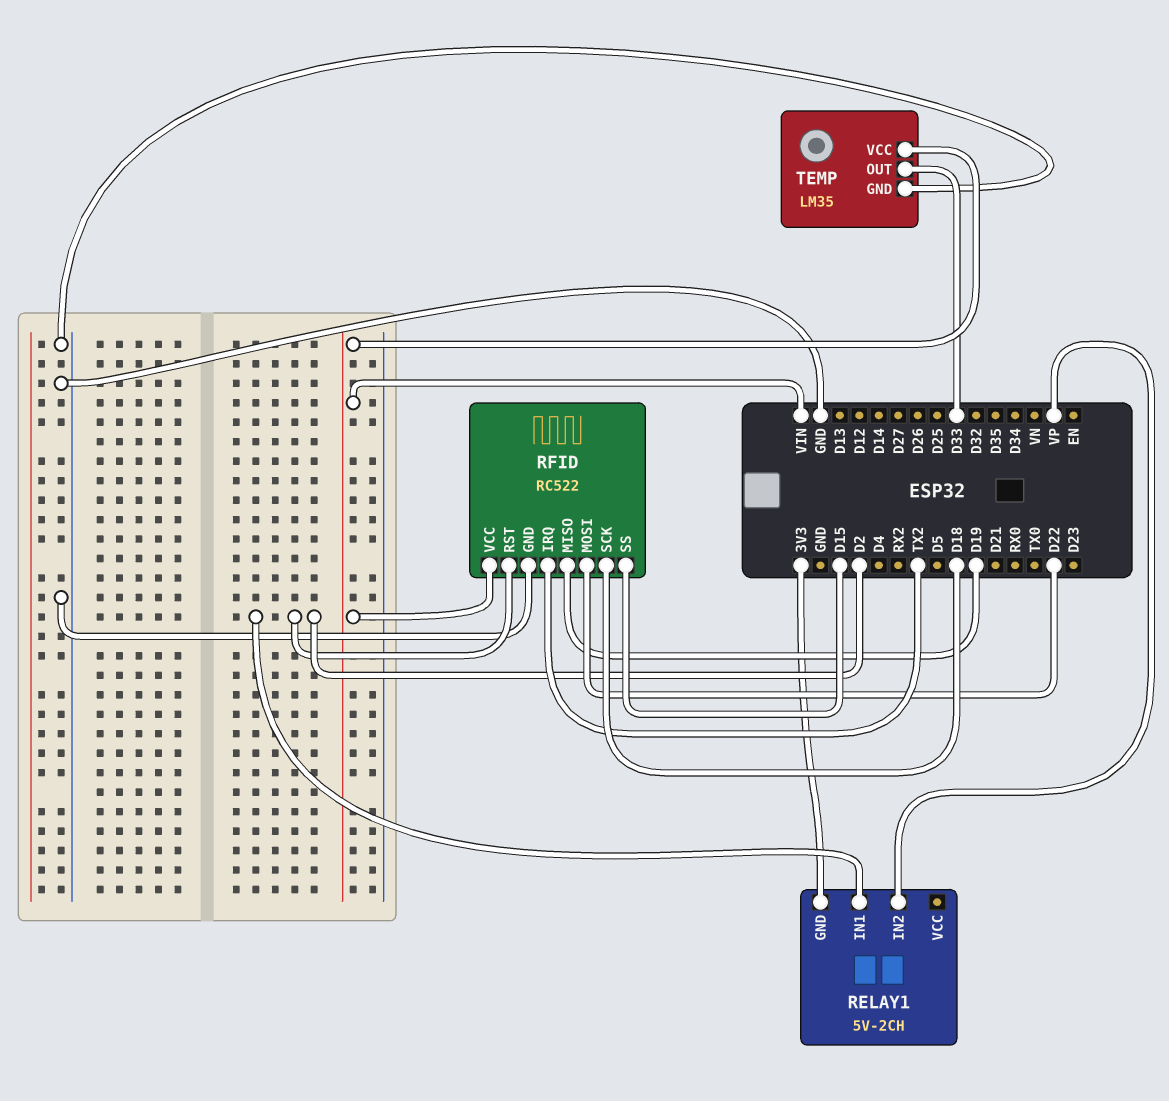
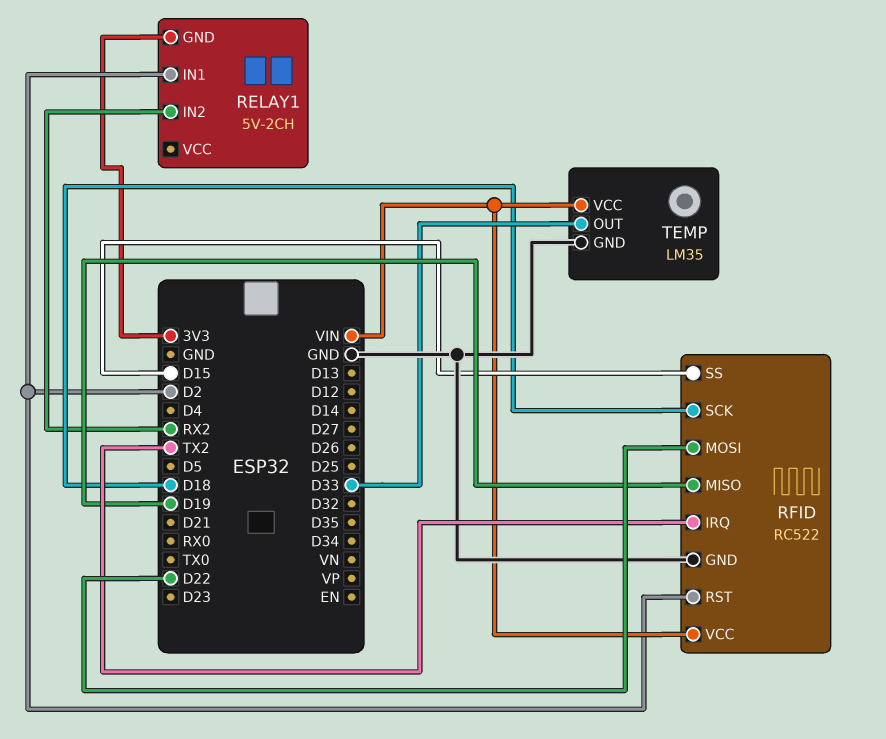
RELAY1 pin IN2: VP -> RX2

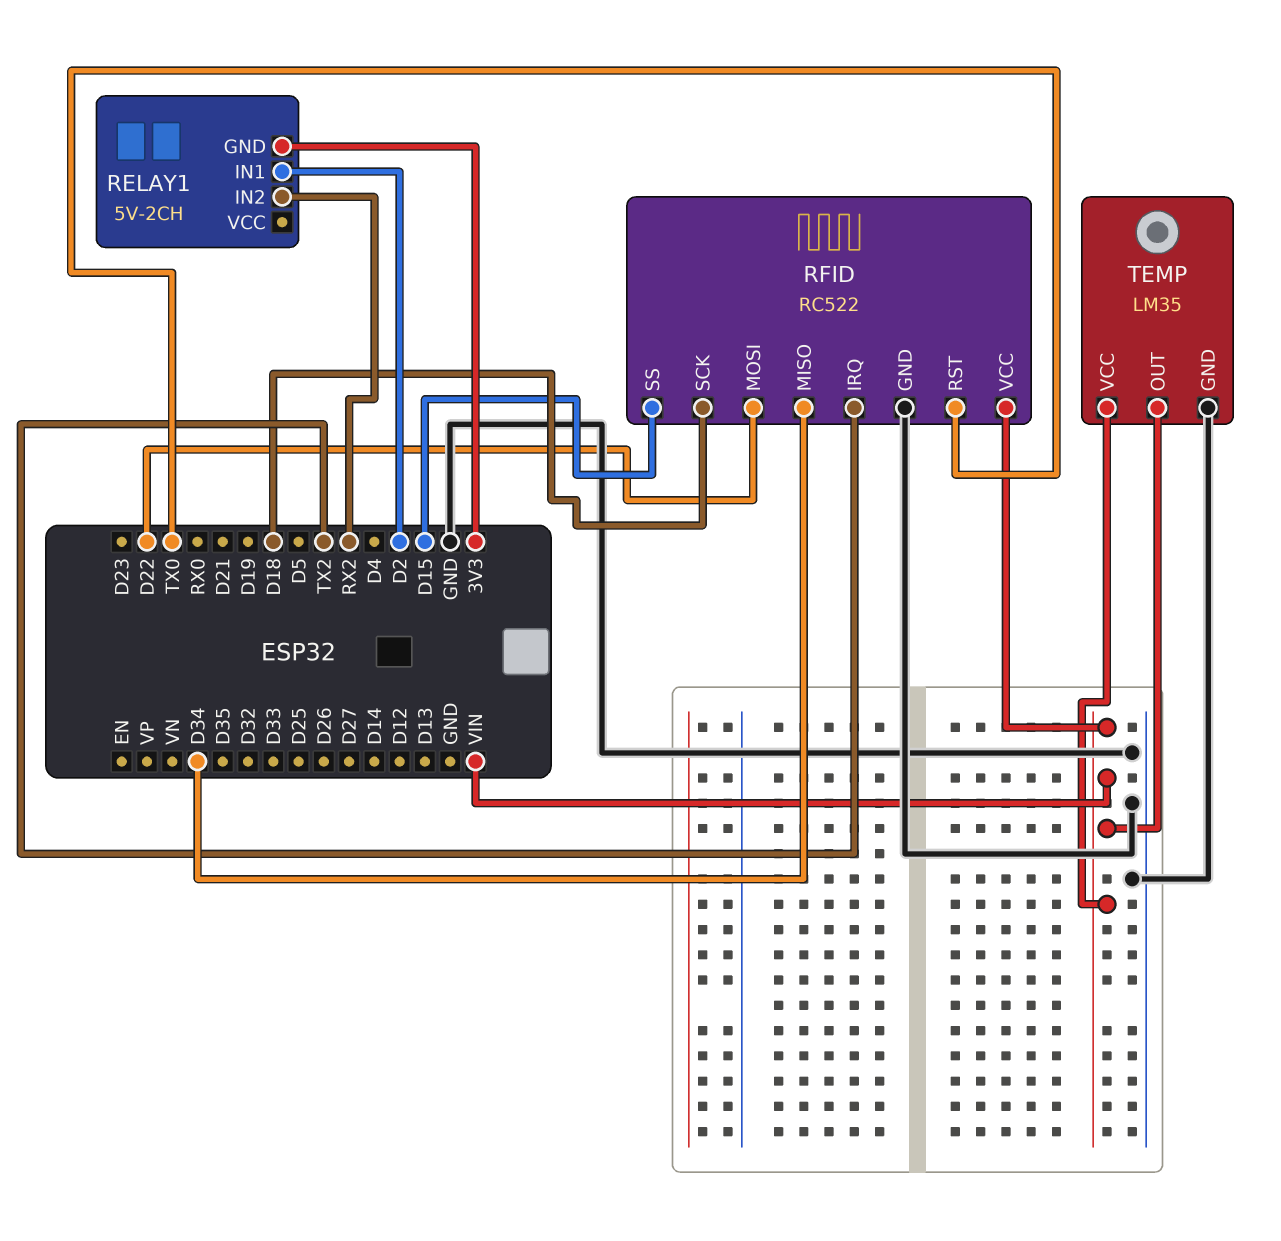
RFID pin MISO: D19 -> D34
RFID pin RST: D2 -> TX0
TEMP pin OUT: D33 -> VIN

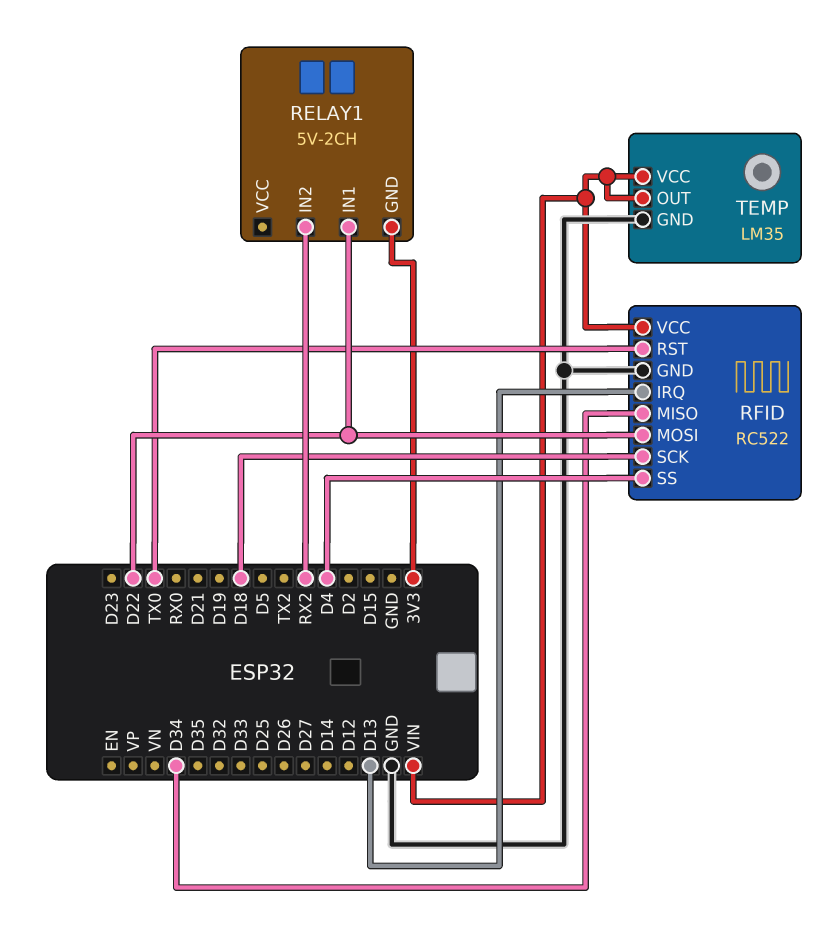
RELAY1 pin IN1: D2 -> D22
RFID pin IRQ: TX2 -> D13
RFID pin SS: D15 -> D4

